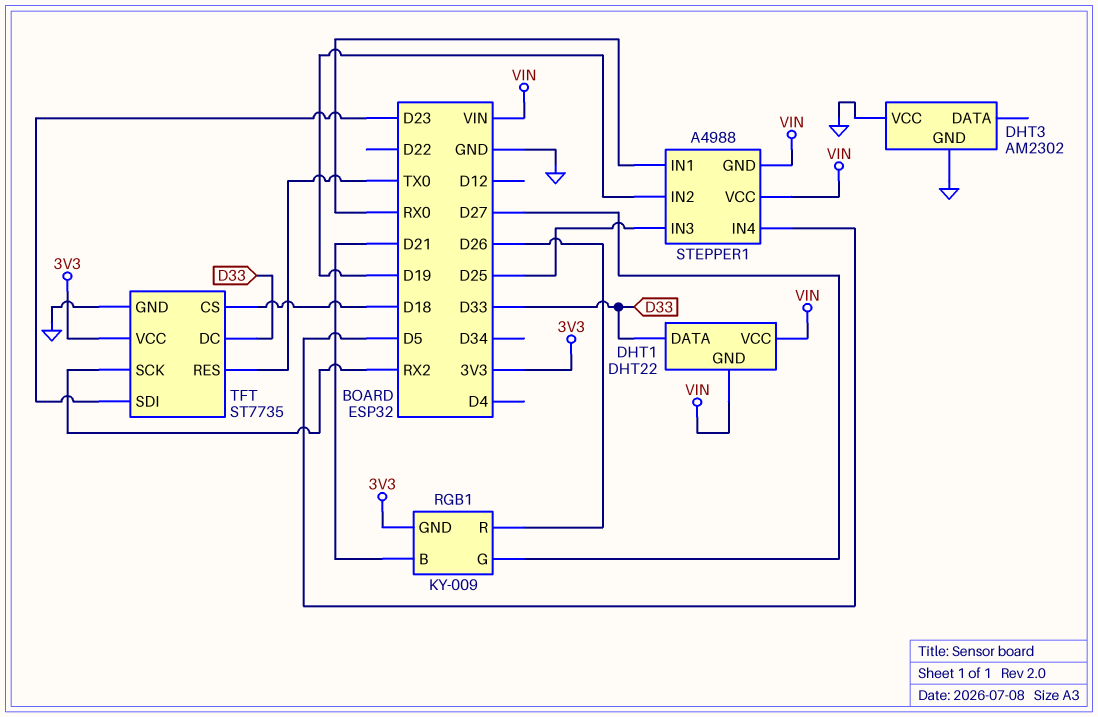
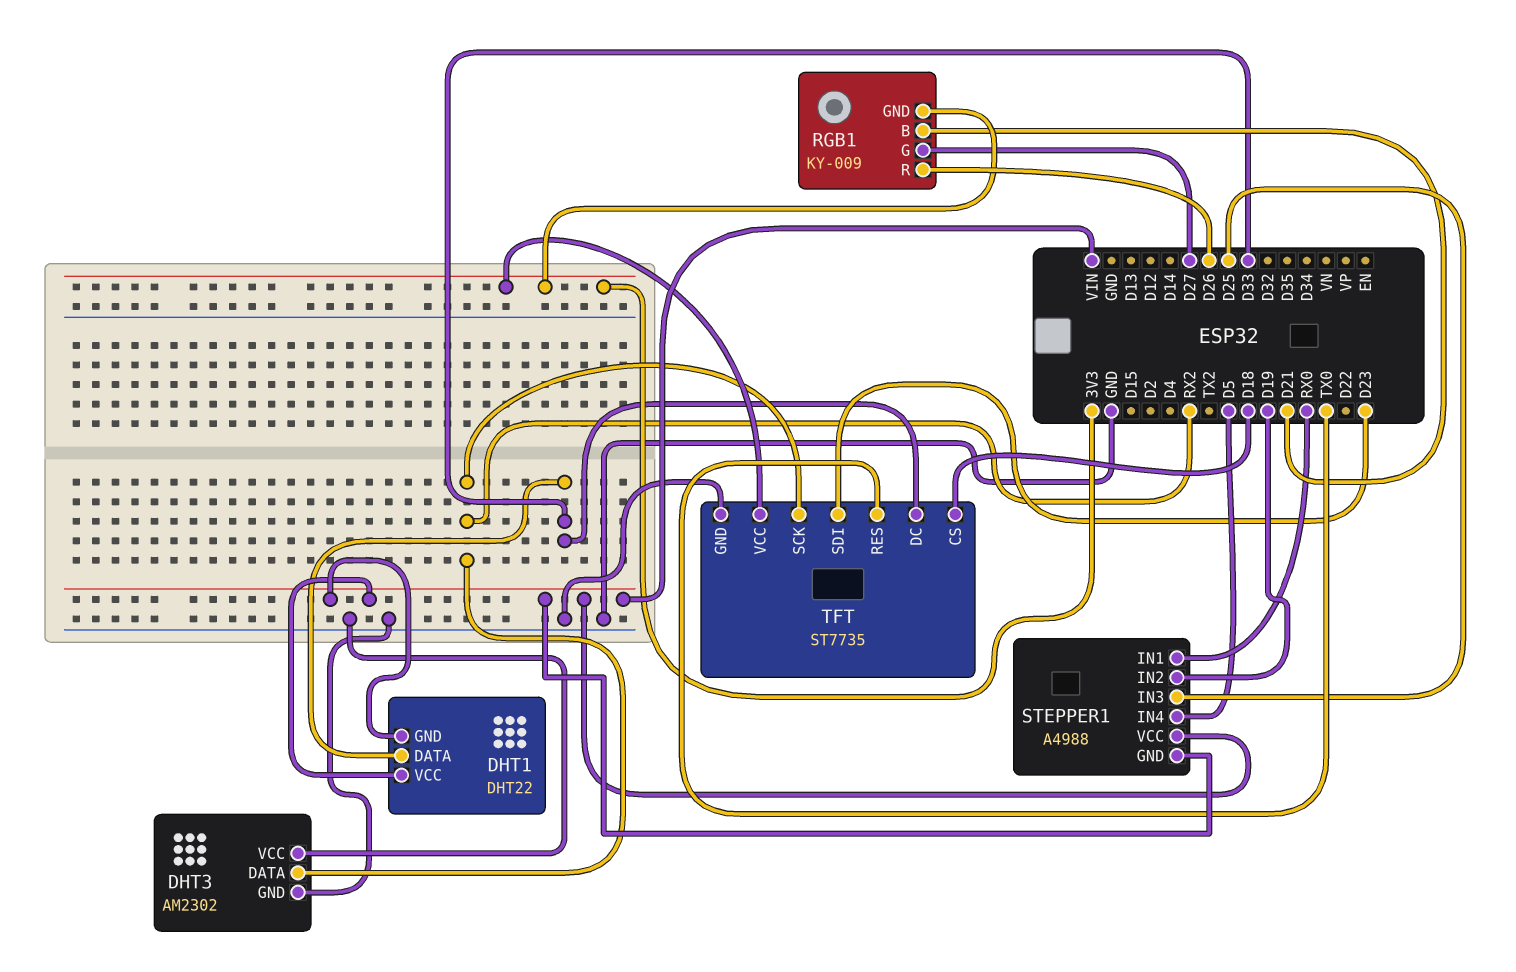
DHT3 pin DATA: none -> RX2

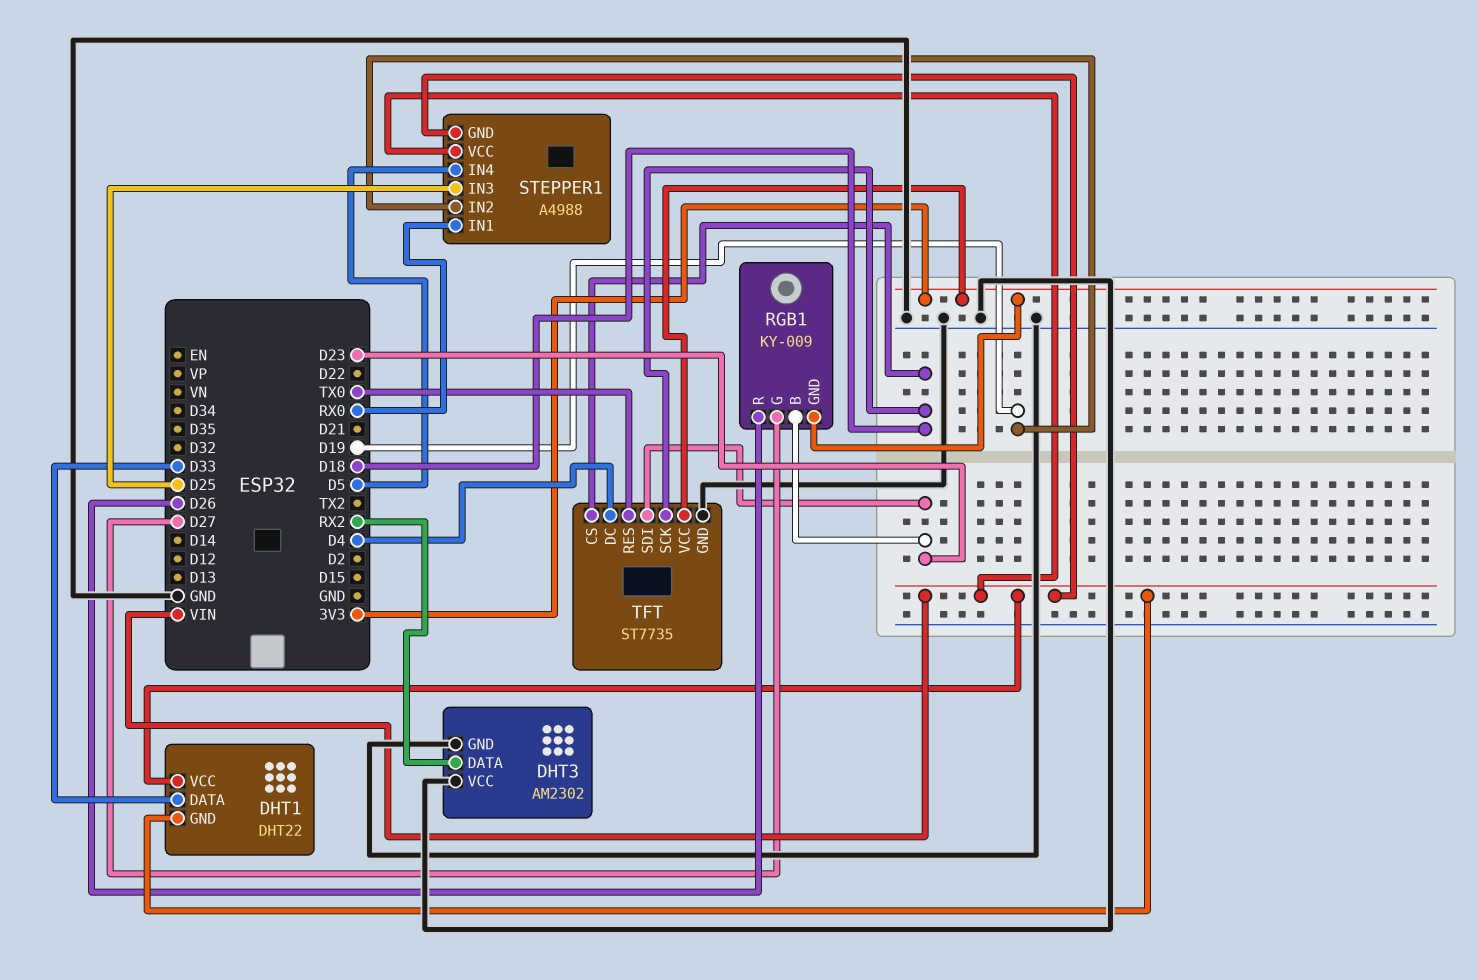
RGB1 pin B: D21 -> D23
TFT pin DC: D33 -> D4
TFT pin SCK: RX2 -> D18

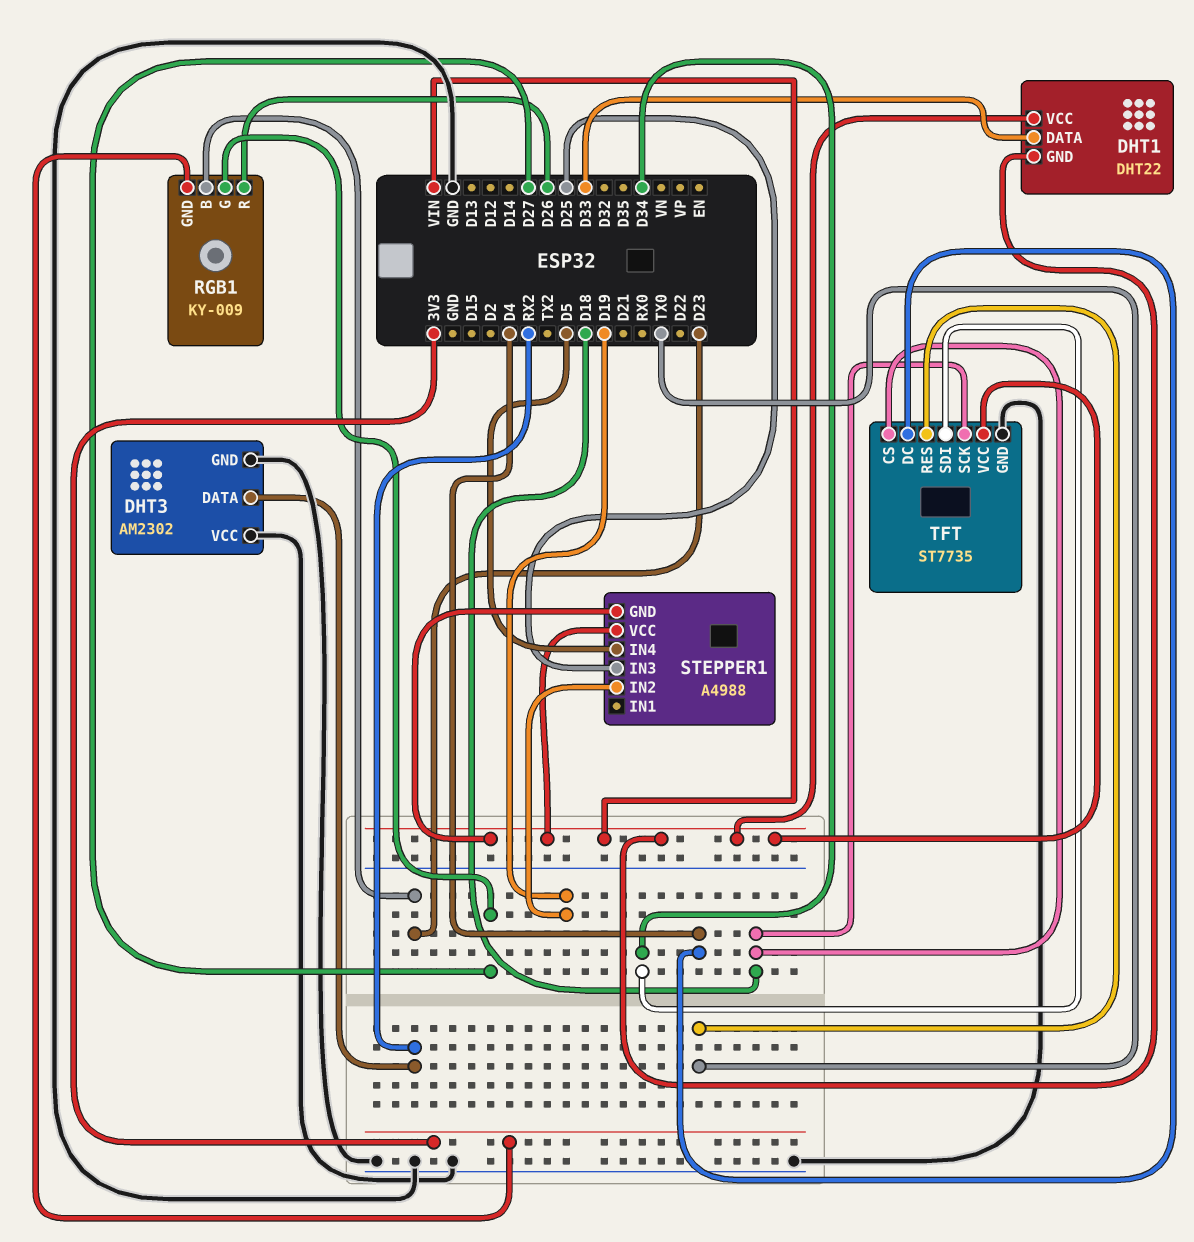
STEPPER1 pin IN1: RX0 -> none
TFT pin SDI: D23 -> D34
TFT pin VCC: 3V3 -> VIN

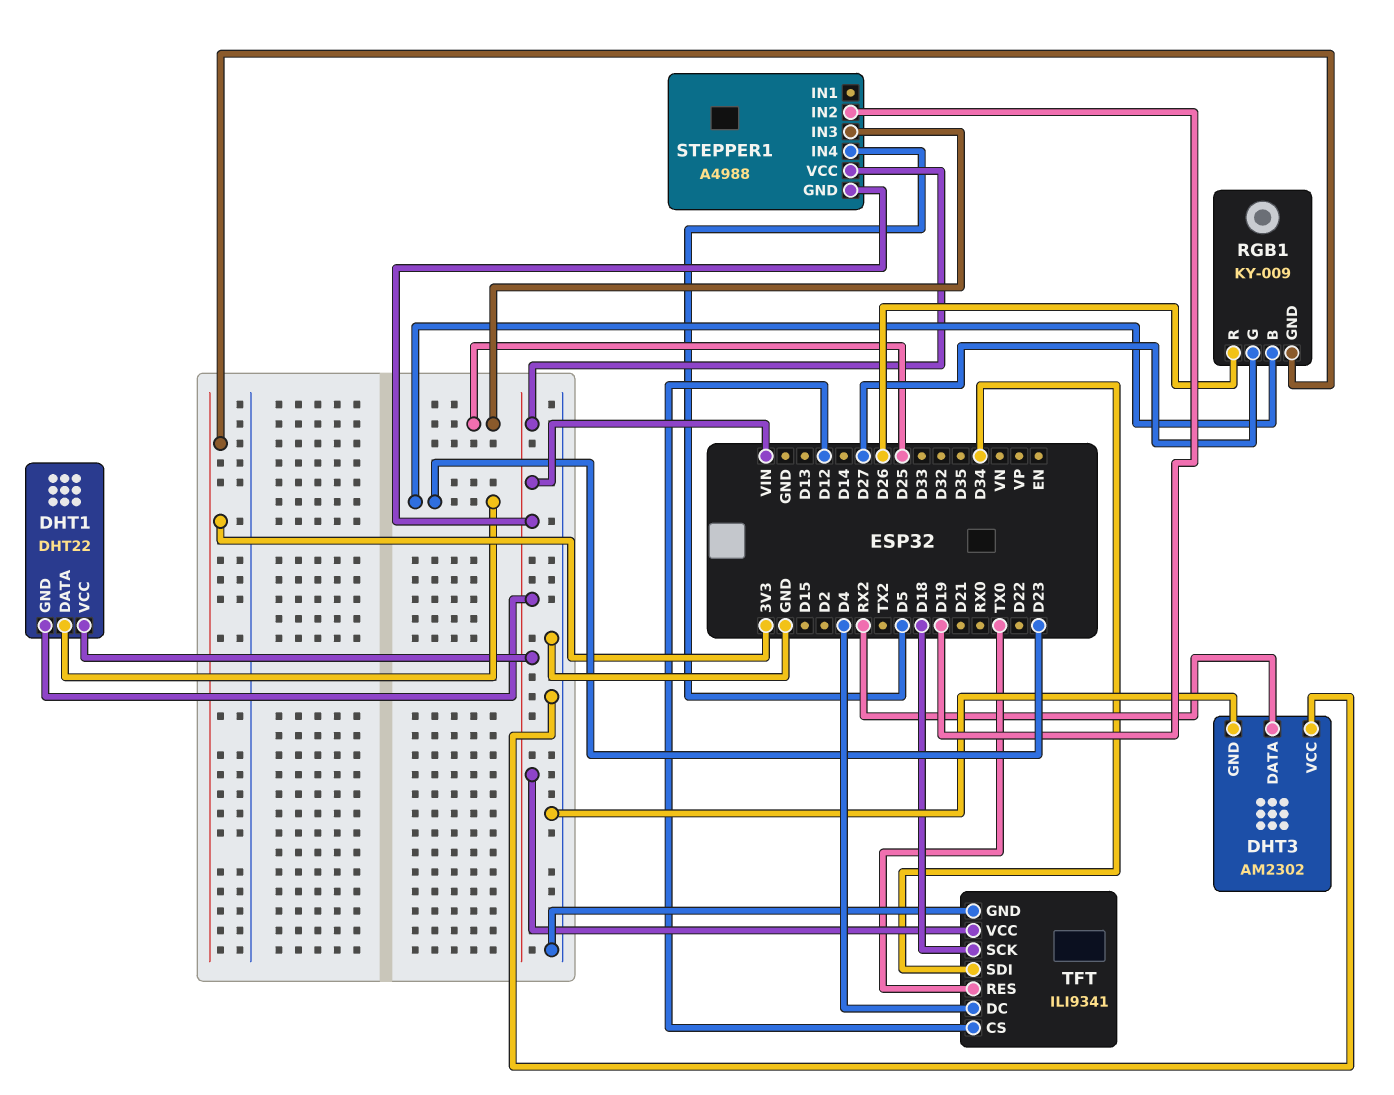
DHT1 pin DATA: D33 -> D23
TFT: ST7735 -> ILI9341
TFT pin CS: D18 -> D12

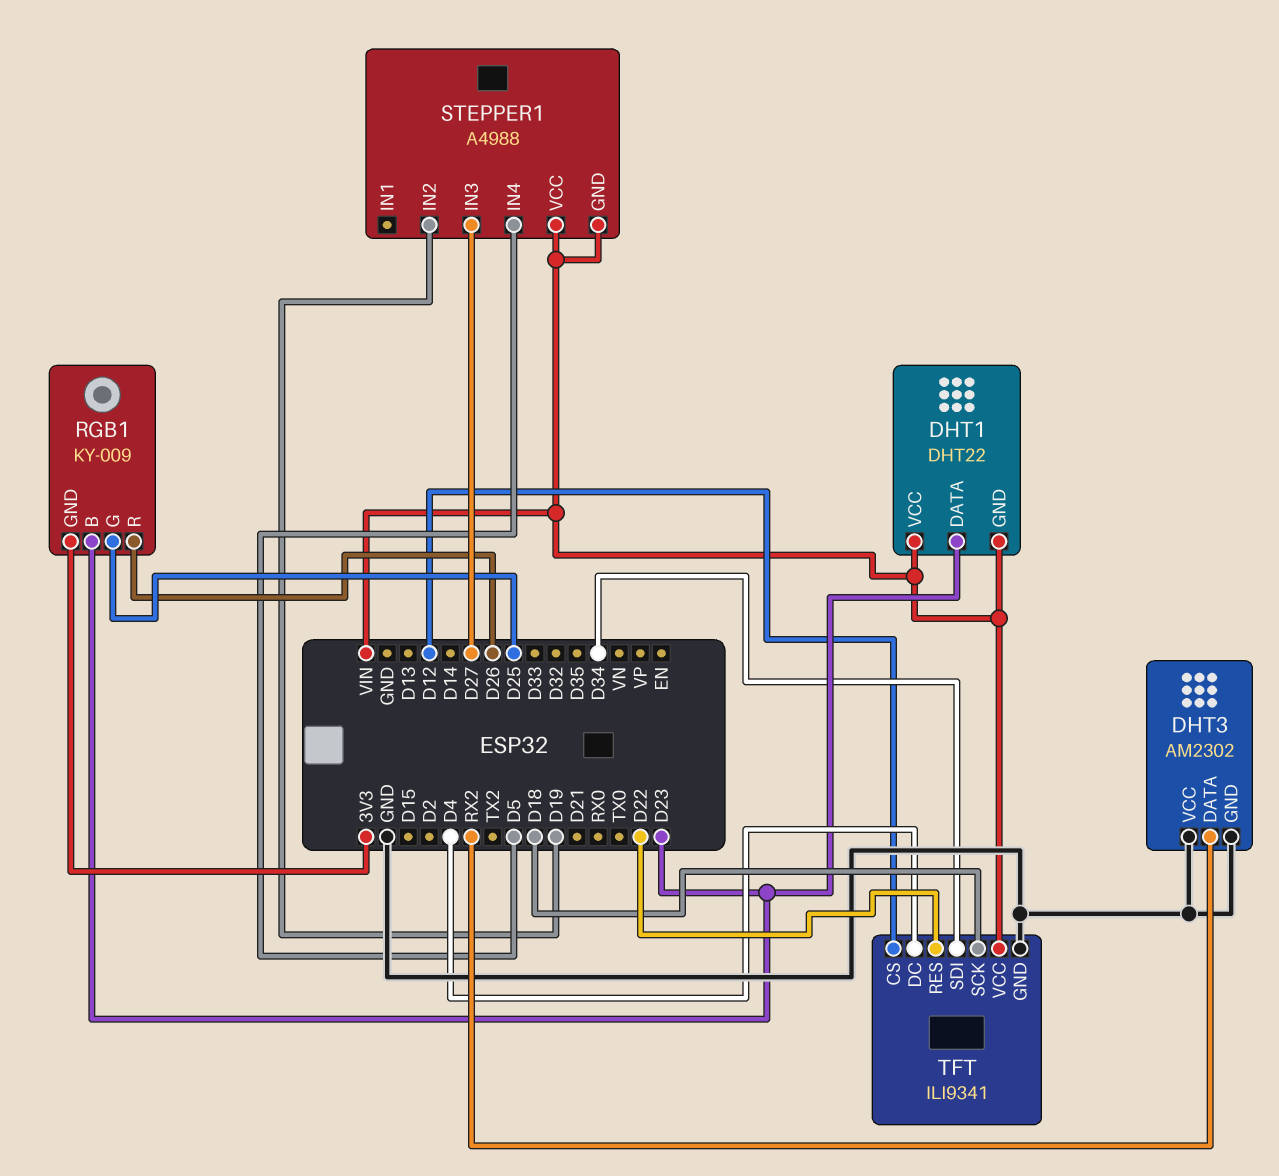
RGB1 pin G: D27 -> D25
STEPPER1 pin IN3: D25 -> D27
TFT pin RES: TX0 -> D22

